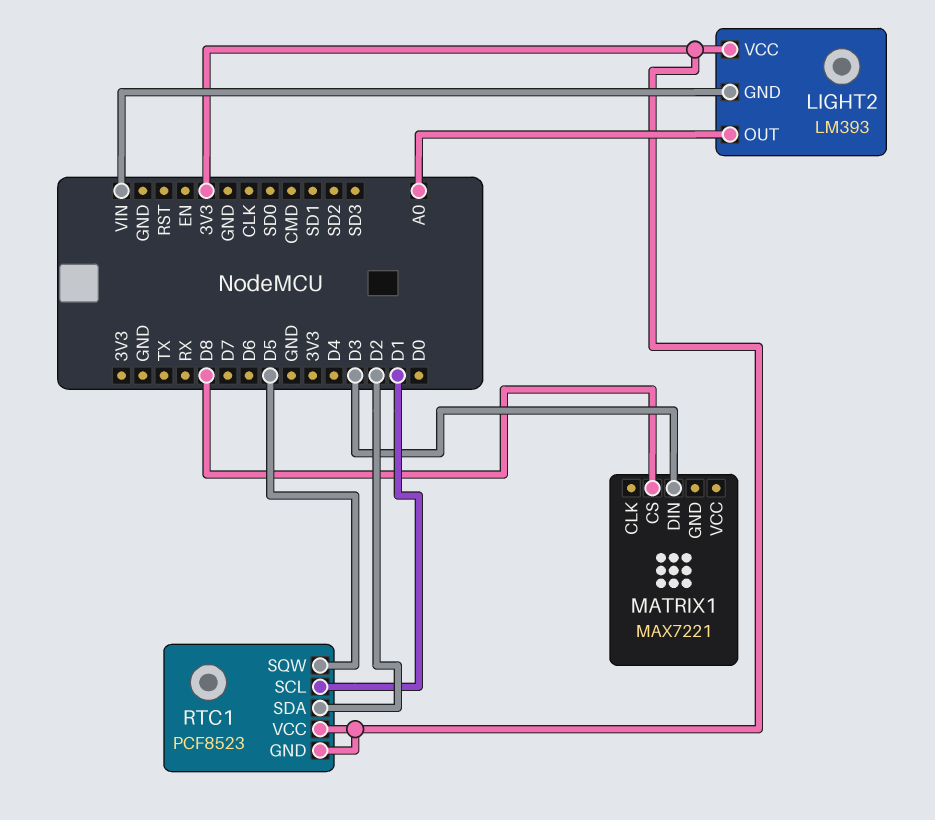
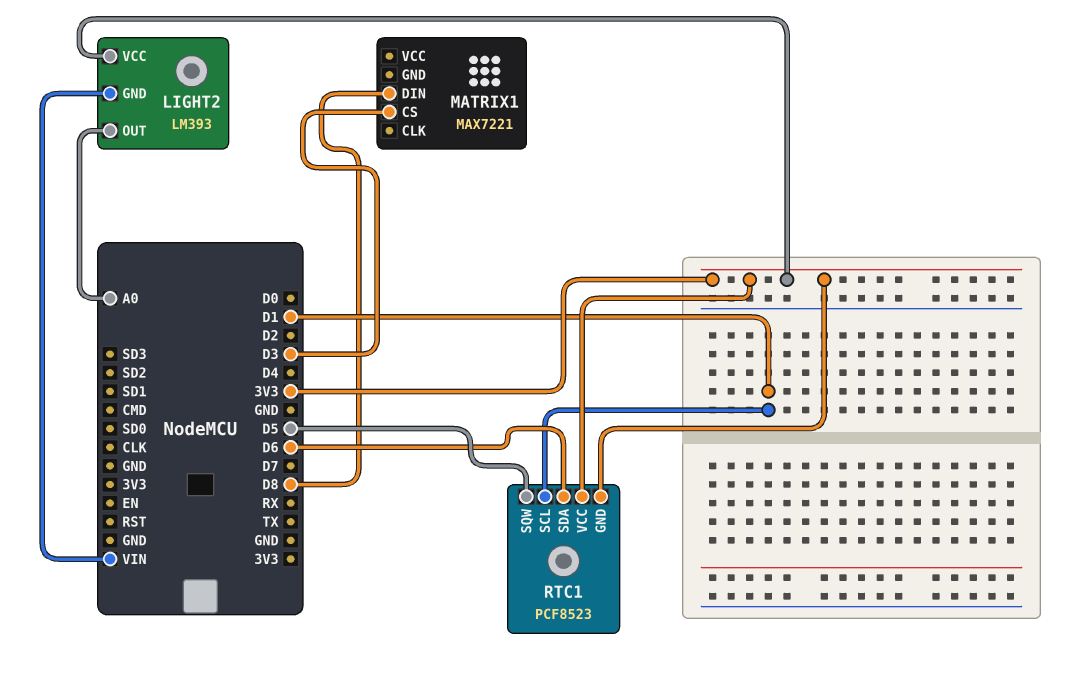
MATRIX1 pin CS: D8 -> D3
MATRIX1 pin DIN: D3 -> D8
RTC1 pin SDA: D2 -> D6

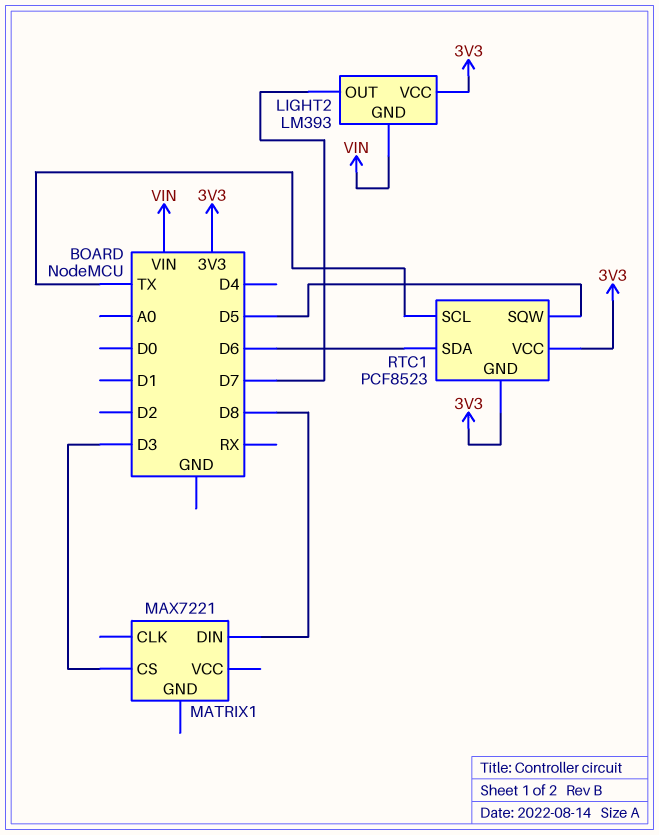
LIGHT2 pin OUT: A0 -> D7
RTC1 pin SCL: D1 -> TX

